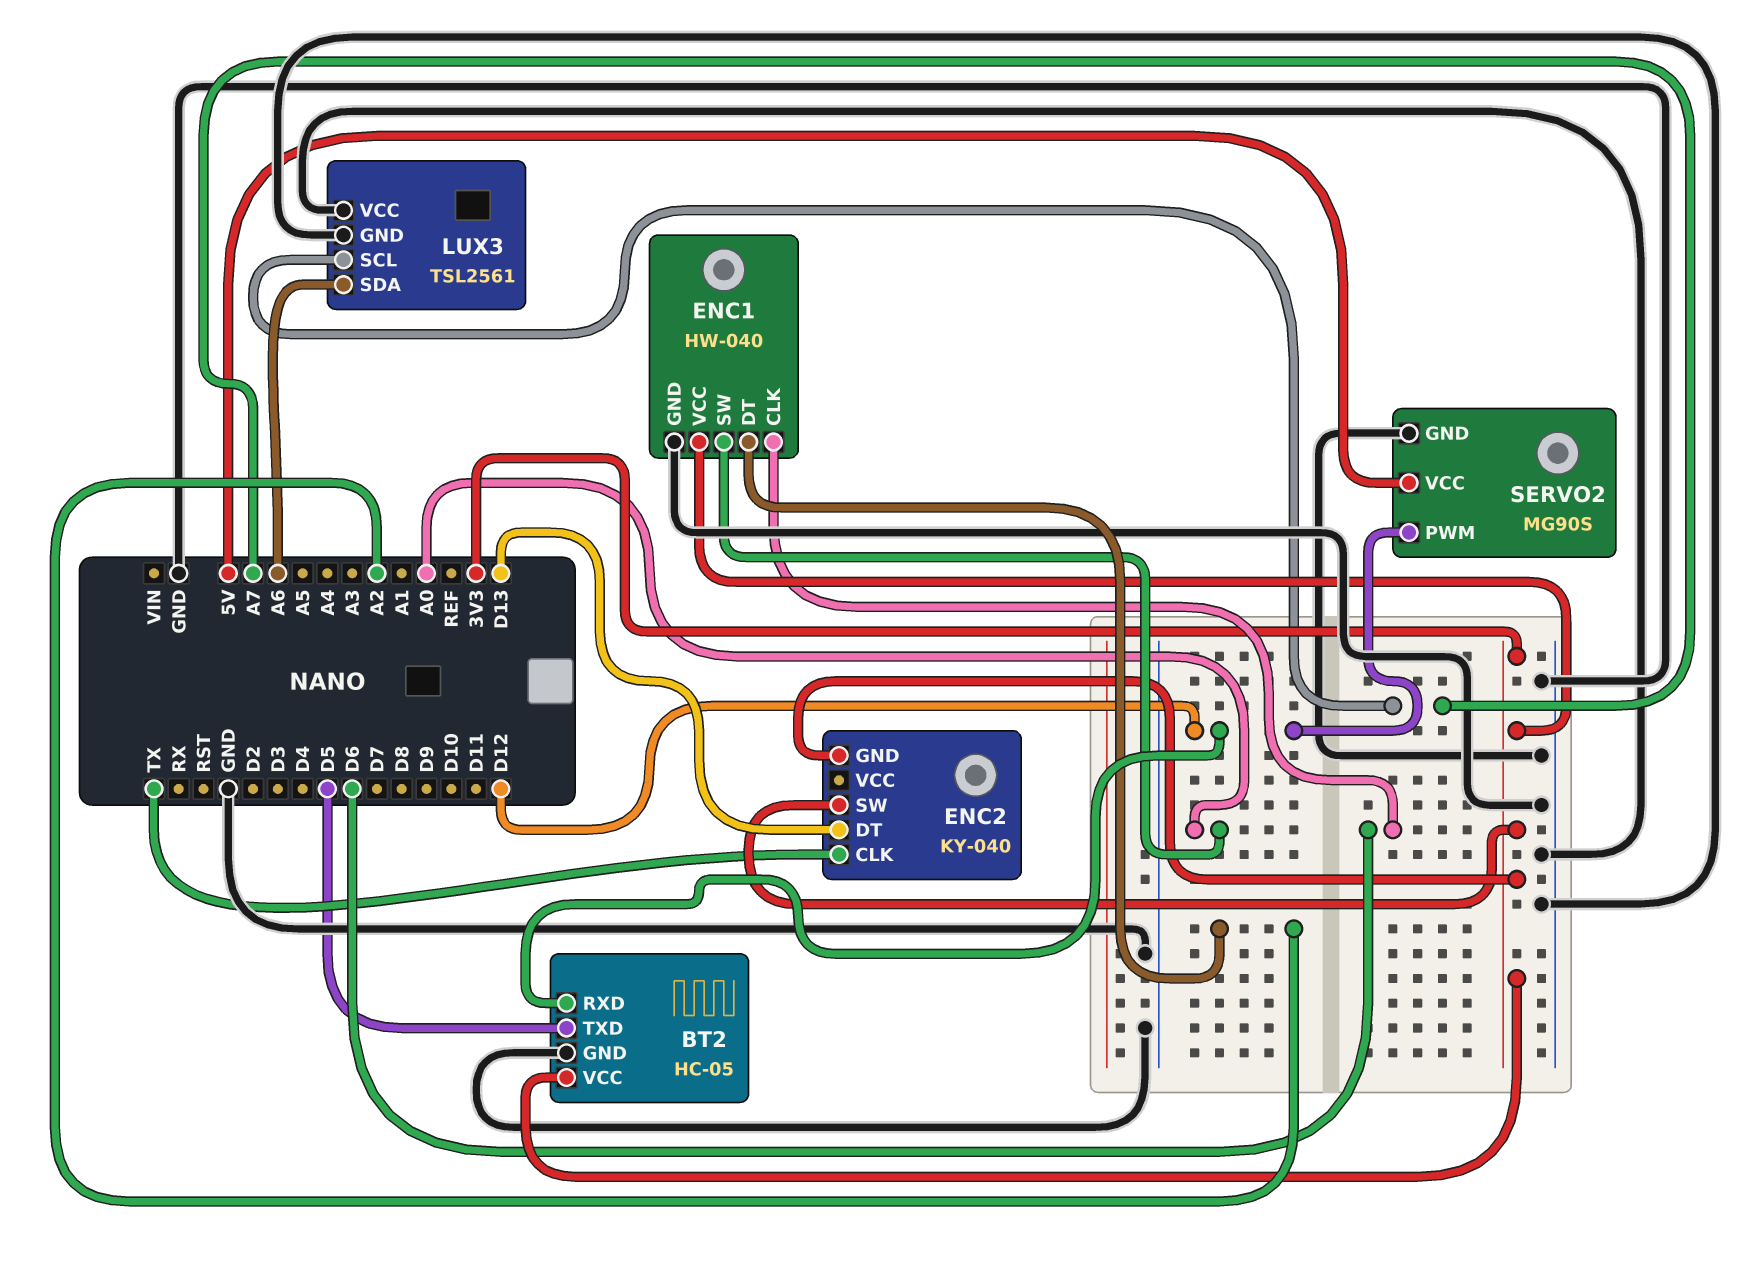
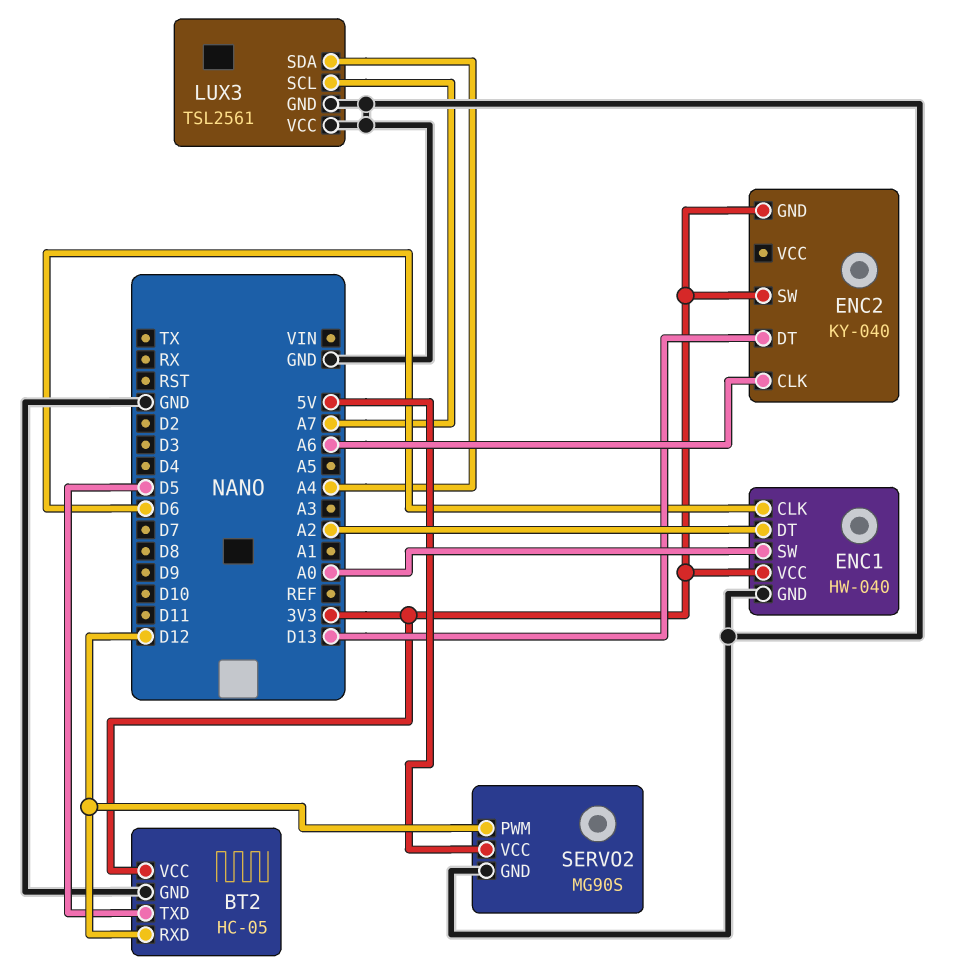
ENC2 pin CLK: TX -> A6
LUX3 pin SDA: A6 -> A4

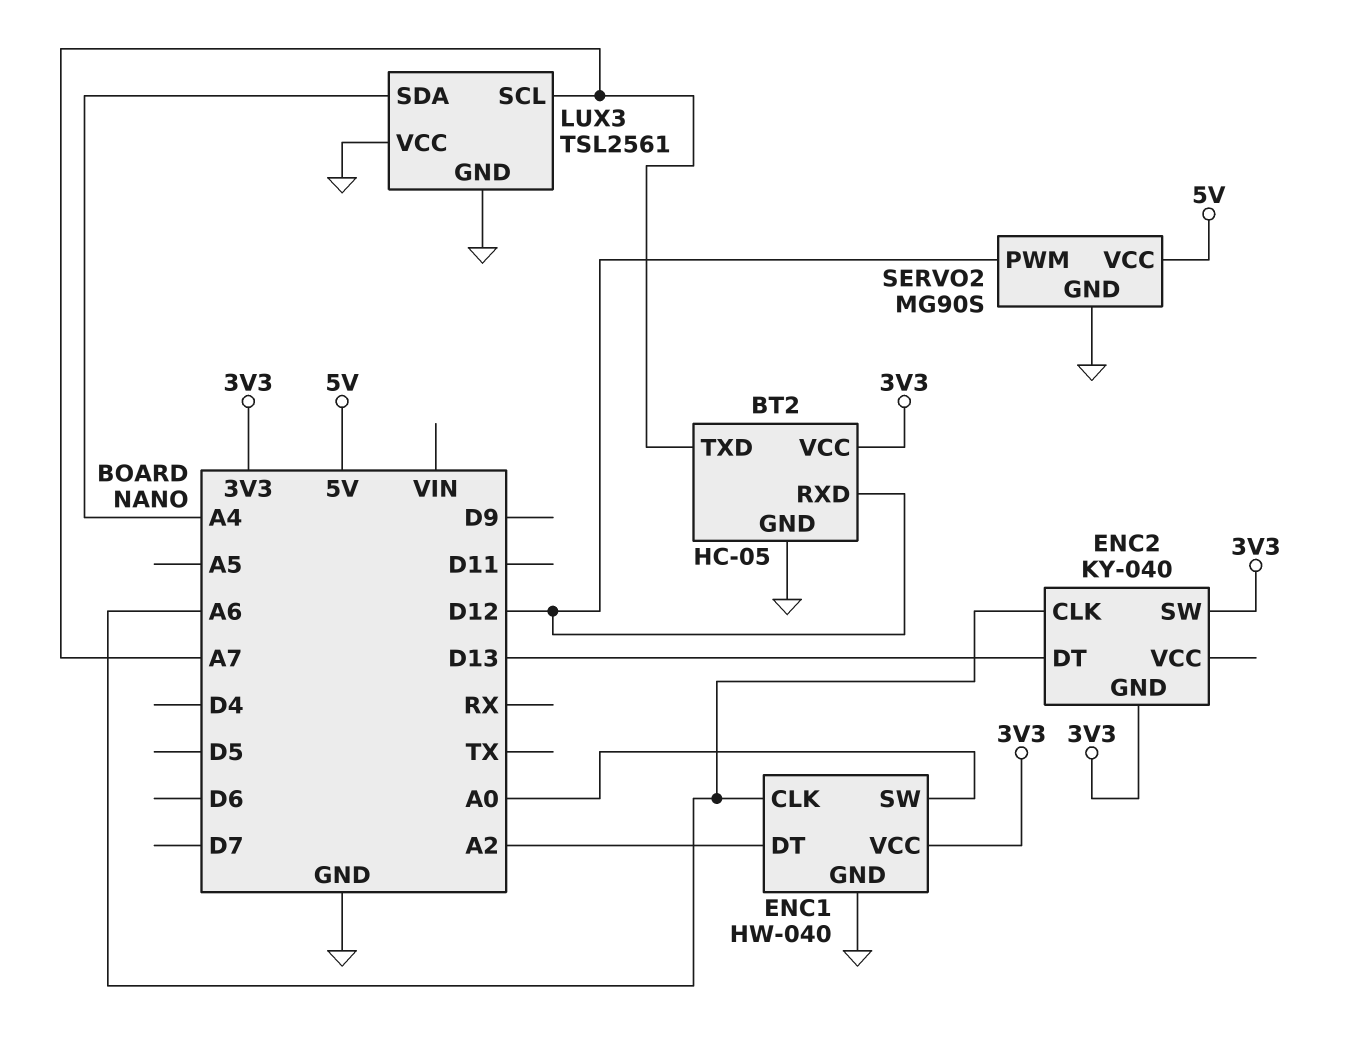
BT2 pin TXD: D5 -> A7
ENC1 pin CLK: D6 -> A6

